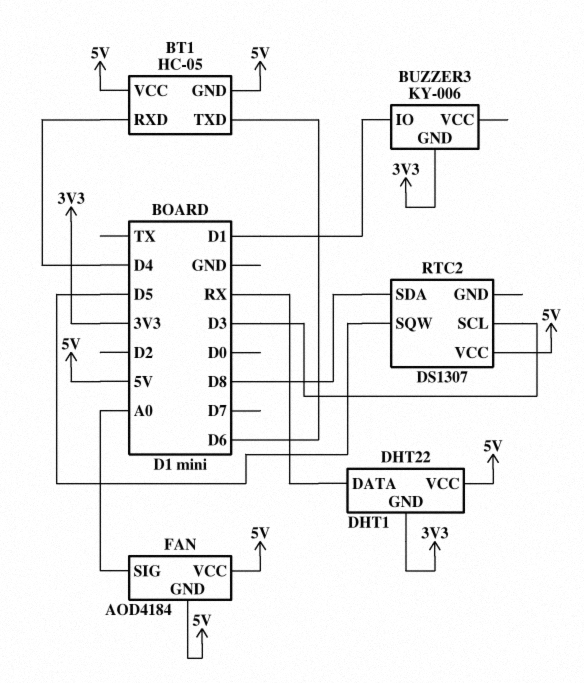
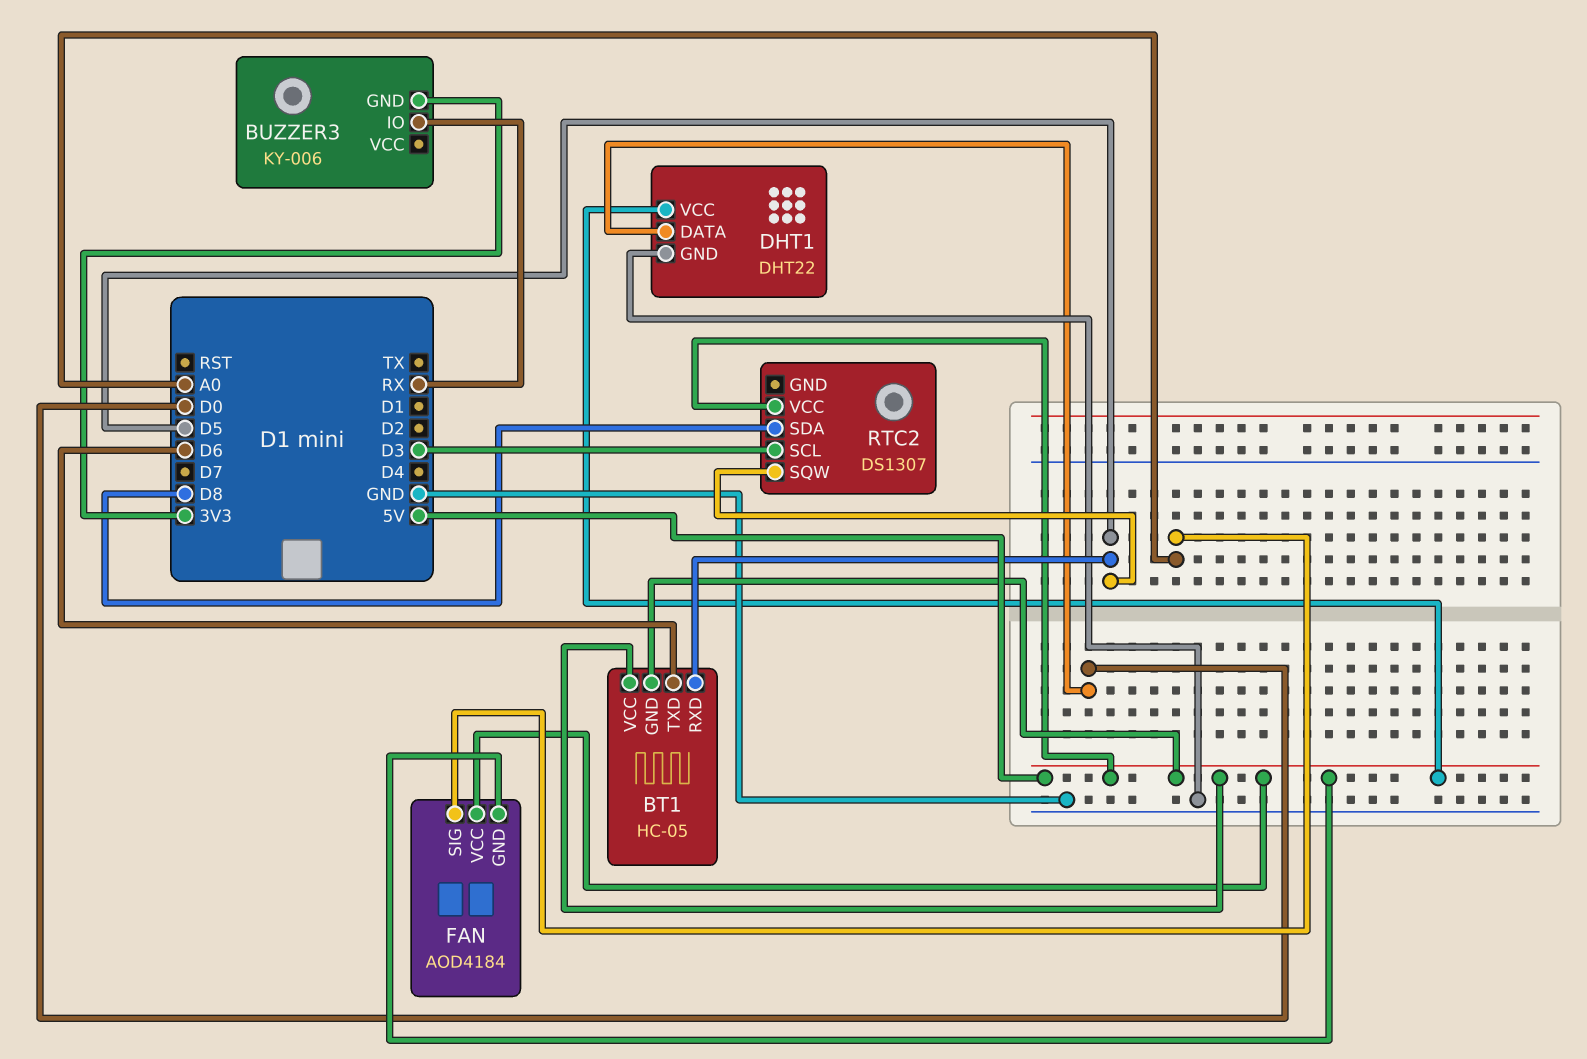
BT1 pin RXD: D4 -> D5
BUZZER3 pin IO: D1 -> RX
DHT1 pin DATA: RX -> D0
DHT1 pin GND: 3V3 -> GND

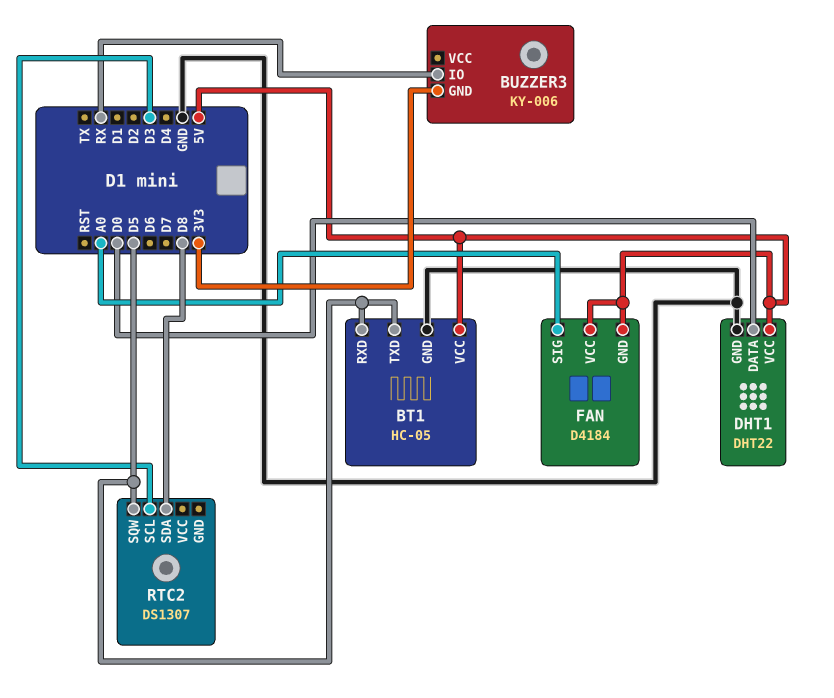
BT1 pin GND: 5V -> GND
BT1 pin TXD: D6 -> D5
FAN: AOD4184 -> D4184
RTC2 pin VCC: 5V -> none

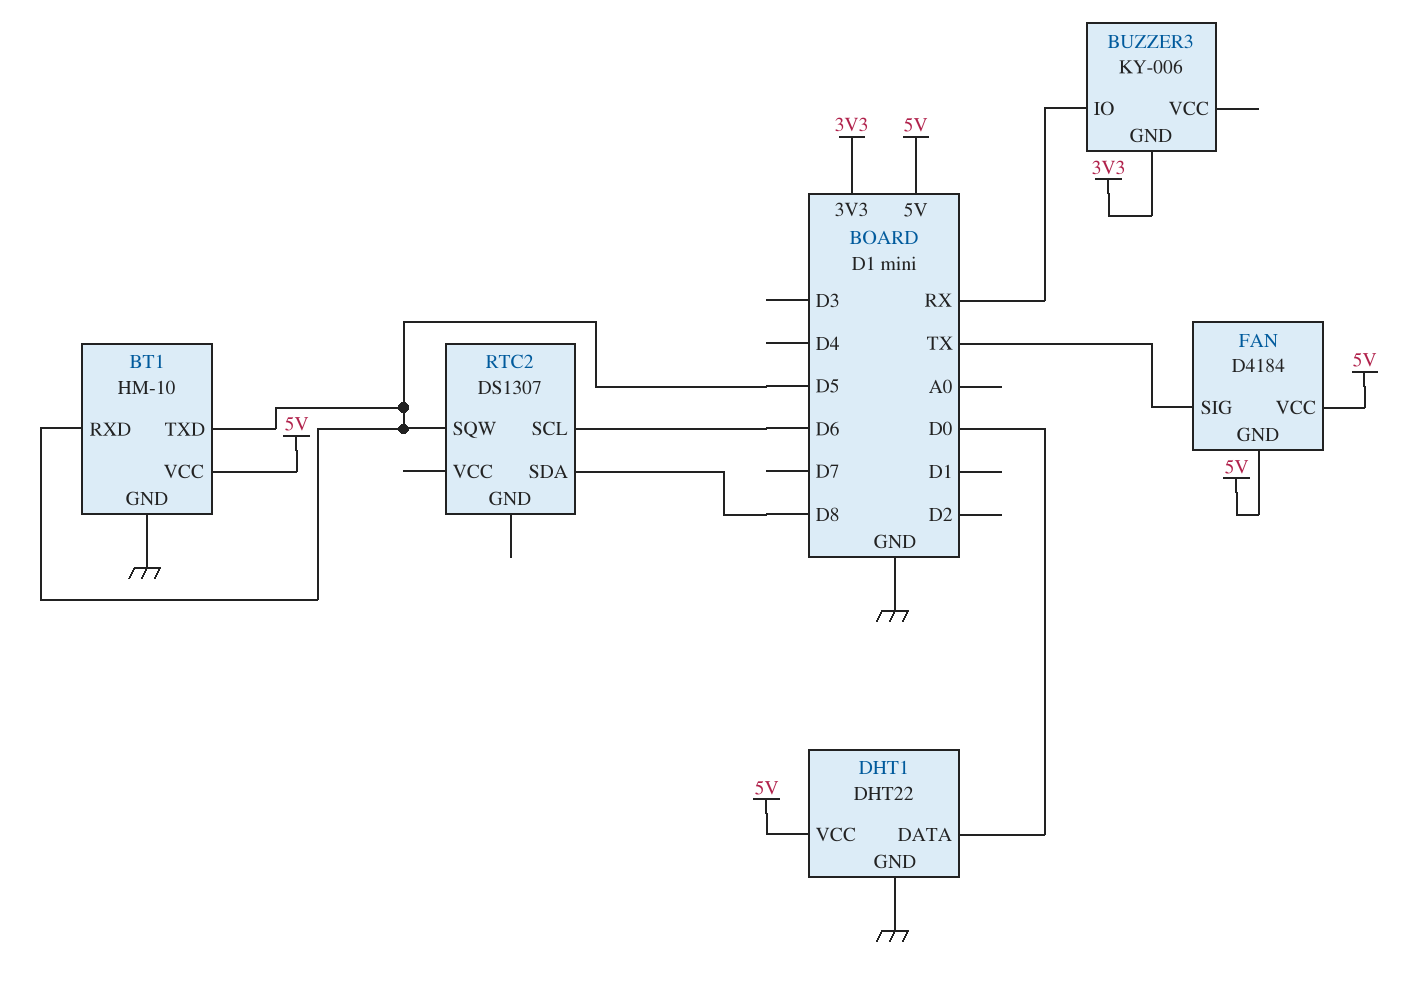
BT1: HC-05 -> HM-10
FAN pin SIG: A0 -> TX
RTC2 pin SCL: D3 -> D6

